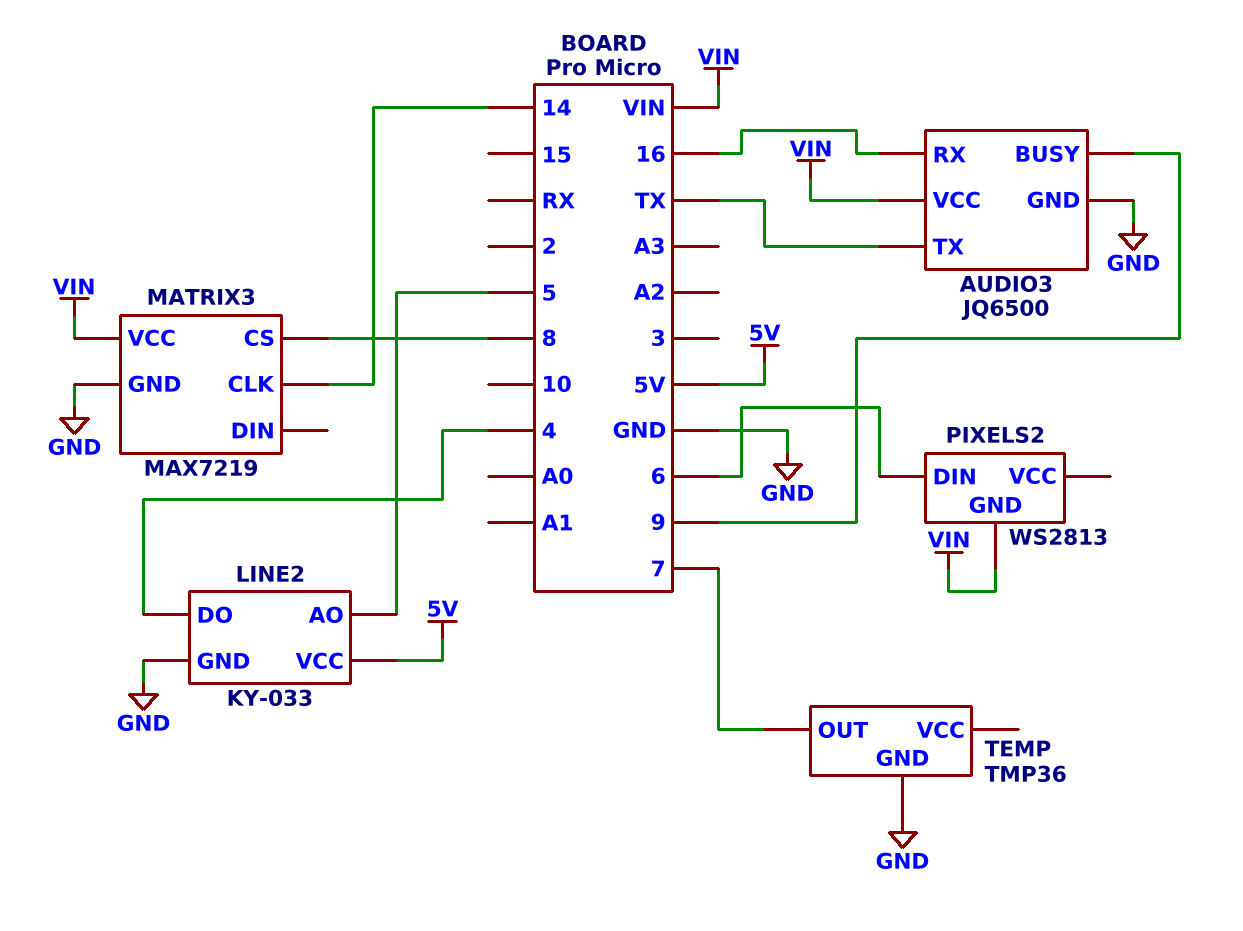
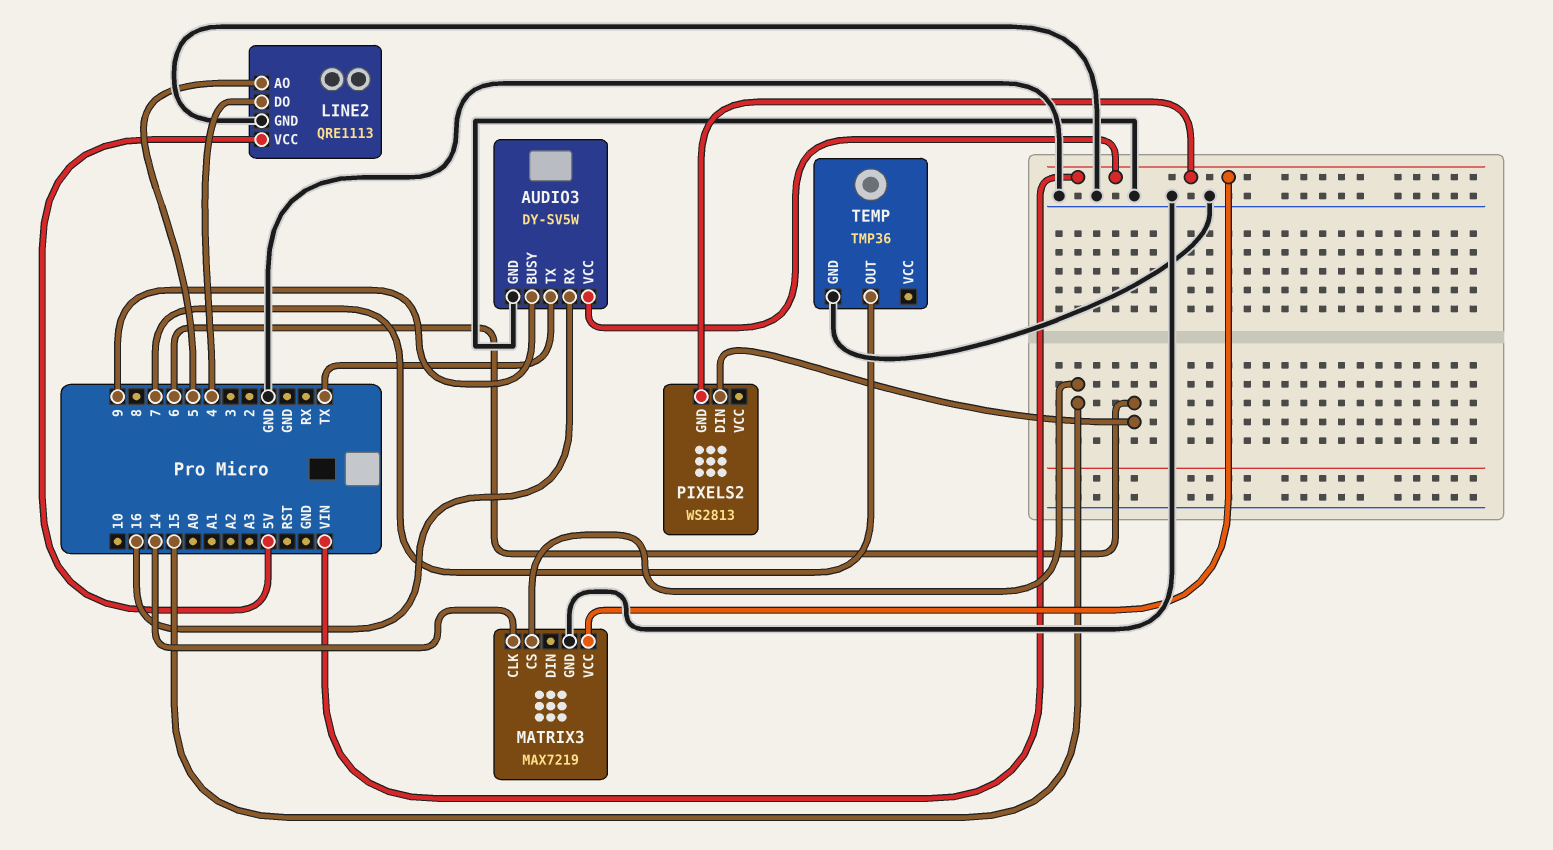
AUDIO3: JQ6500 -> DY-SV5W
LINE2: KY-033 -> QRE1113
MATRIX3 pin CS: 8 -> 15

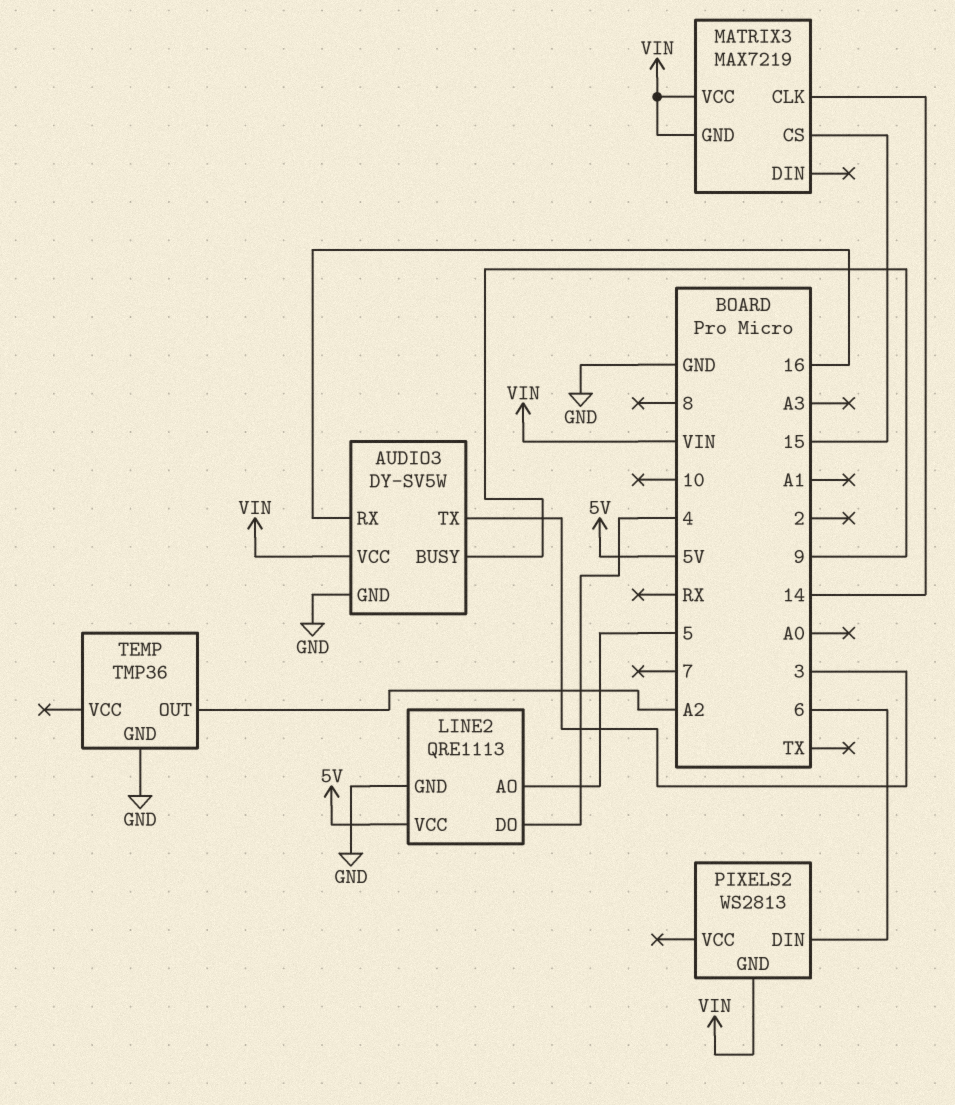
AUDIO3 pin TX: TX -> 3
MATRIX3 pin GND: GND -> VIN
TEMP pin OUT: 7 -> A2

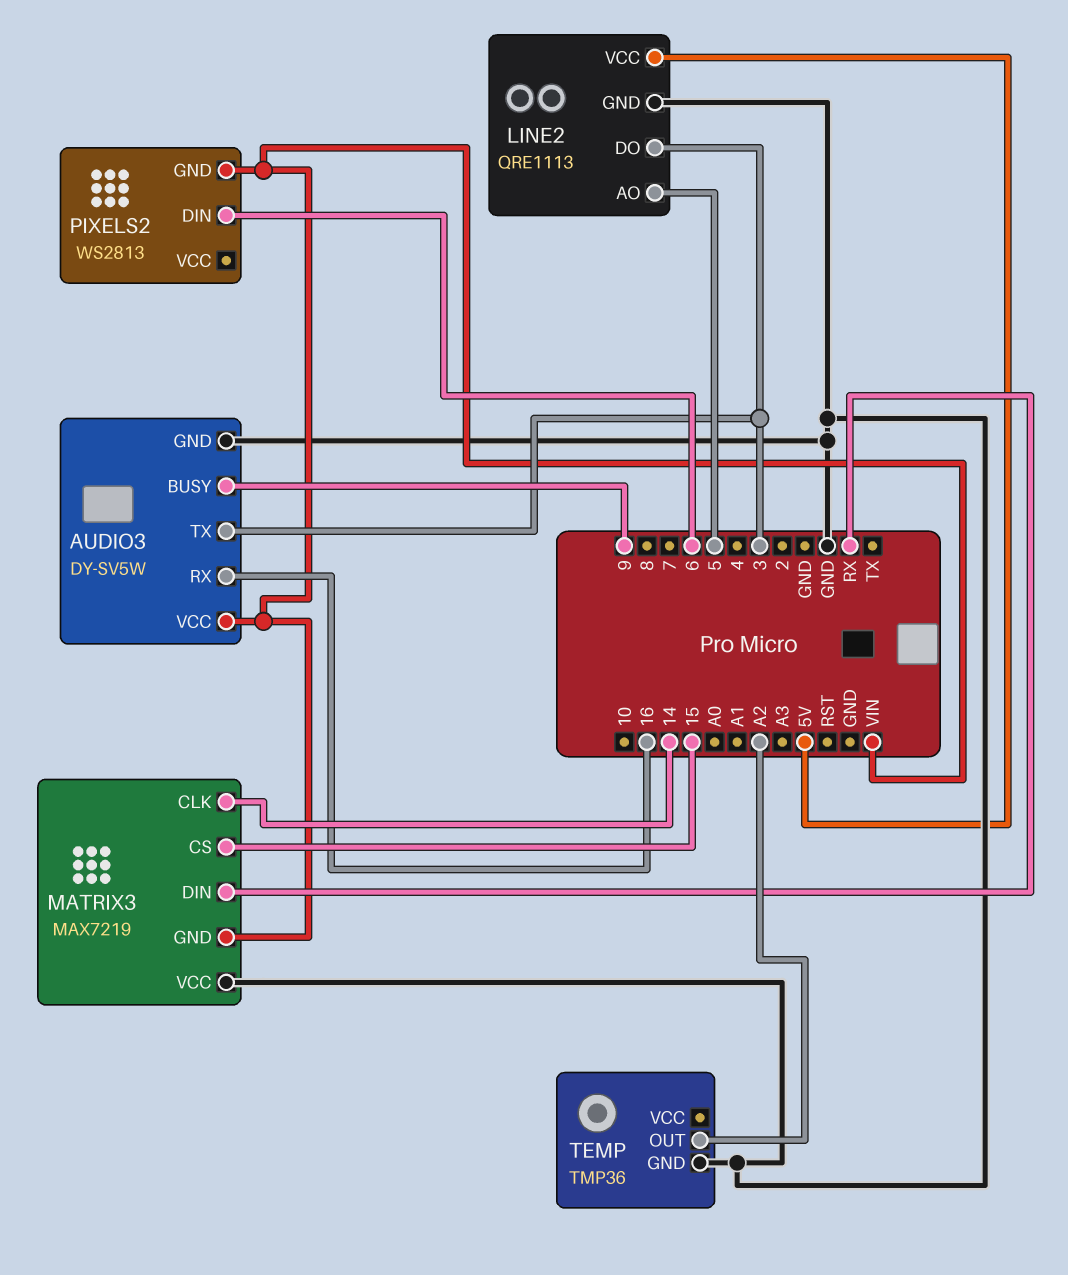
LINE2 pin DO: 4 -> 3
MATRIX3 pin DIN: none -> RX
MATRIX3 pin VCC: VIN -> GND

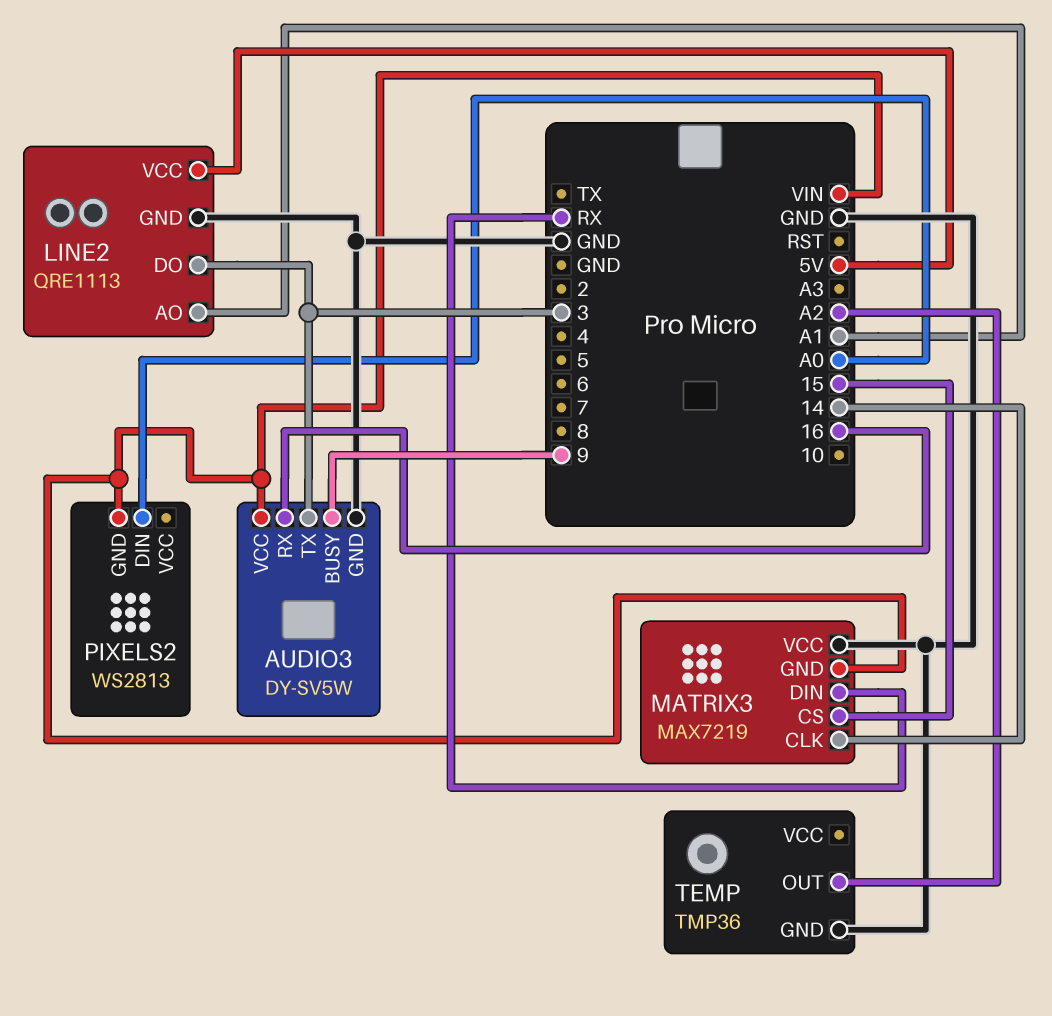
LINE2 pin AO: 5 -> A1
PIXELS2 pin DIN: 6 -> A0

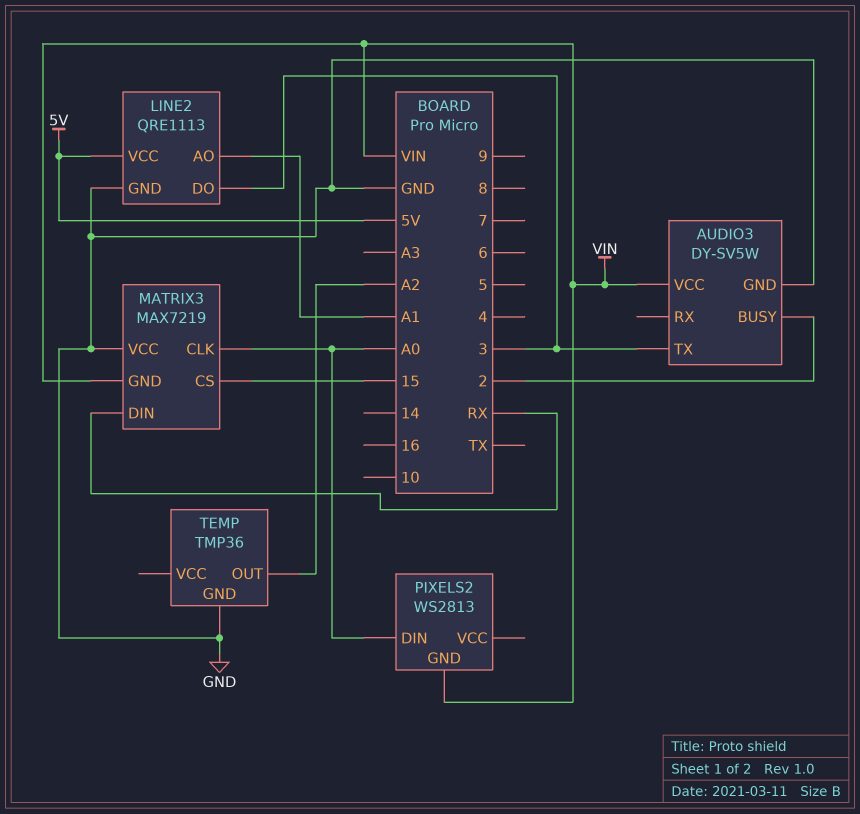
AUDIO3 pin BUSY: 9 -> 2
AUDIO3 pin RX: 16 -> none
MATRIX3 pin CLK: 14 -> A0

